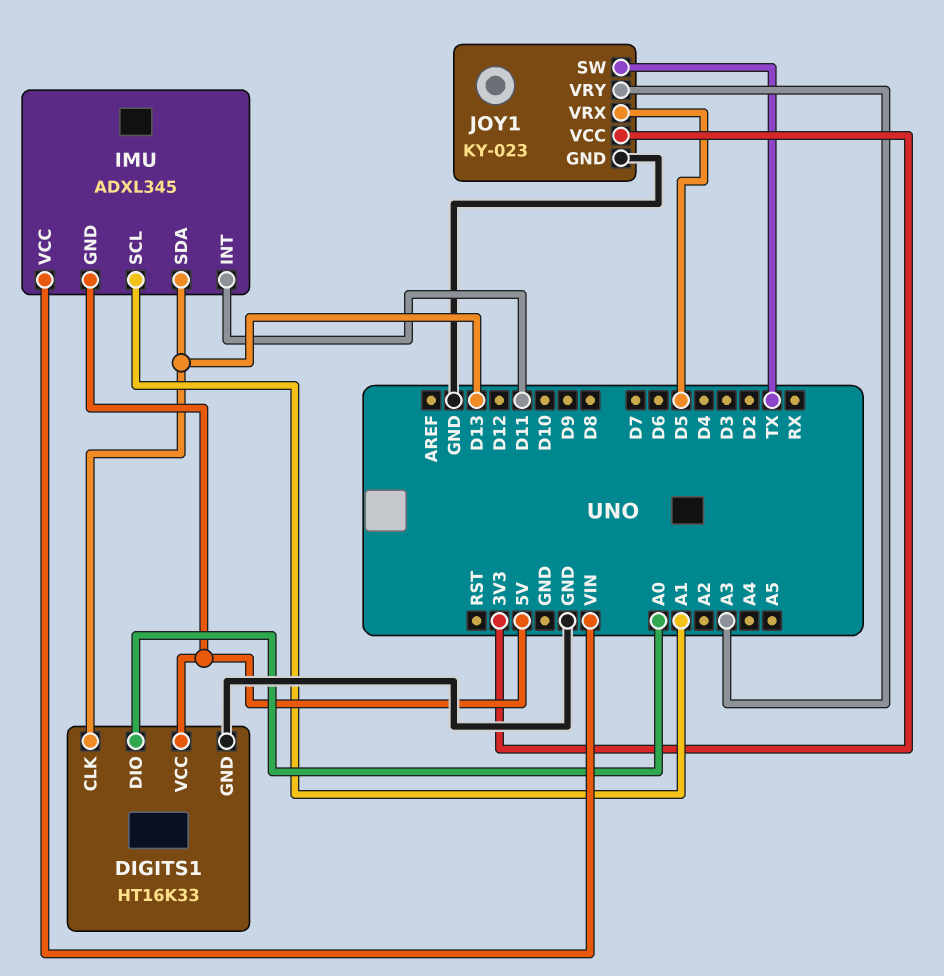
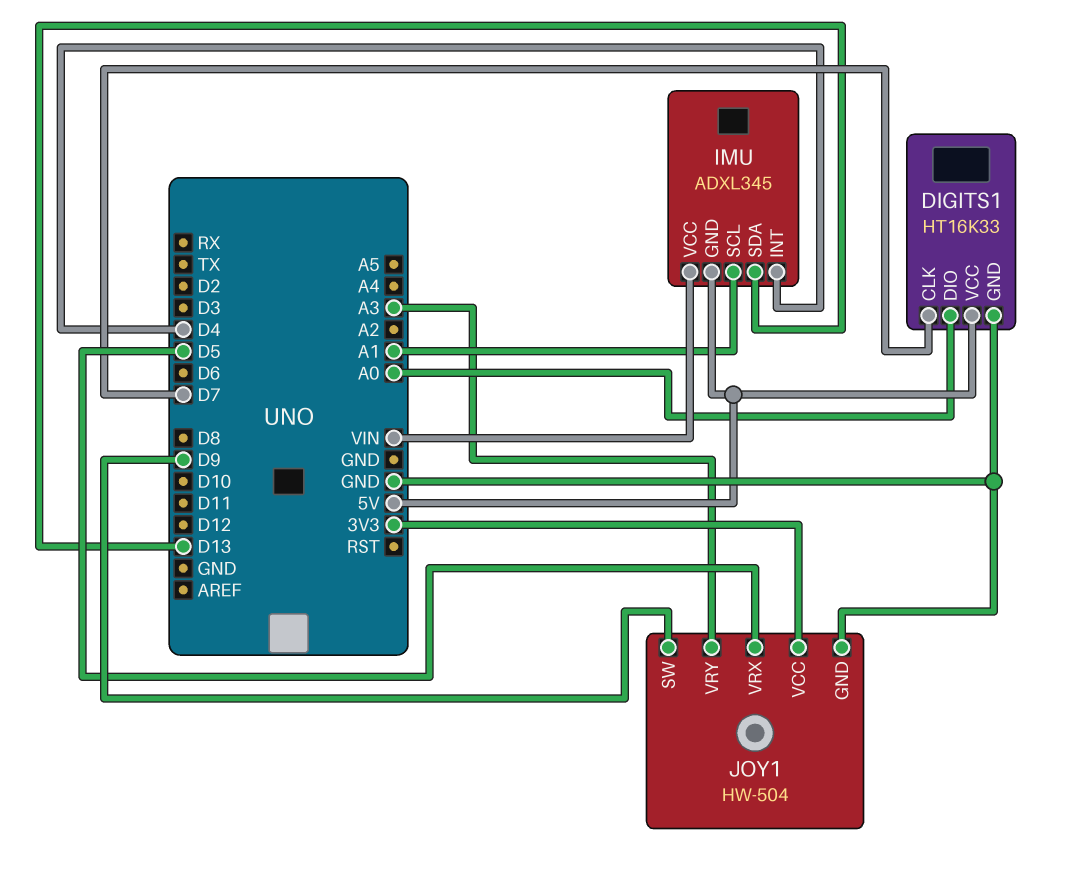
DIGITS1 pin CLK: D13 -> D7
IMU pin INT: D11 -> D4
JOY1: KY-023 -> HW-504
JOY1 pin SW: TX -> D9

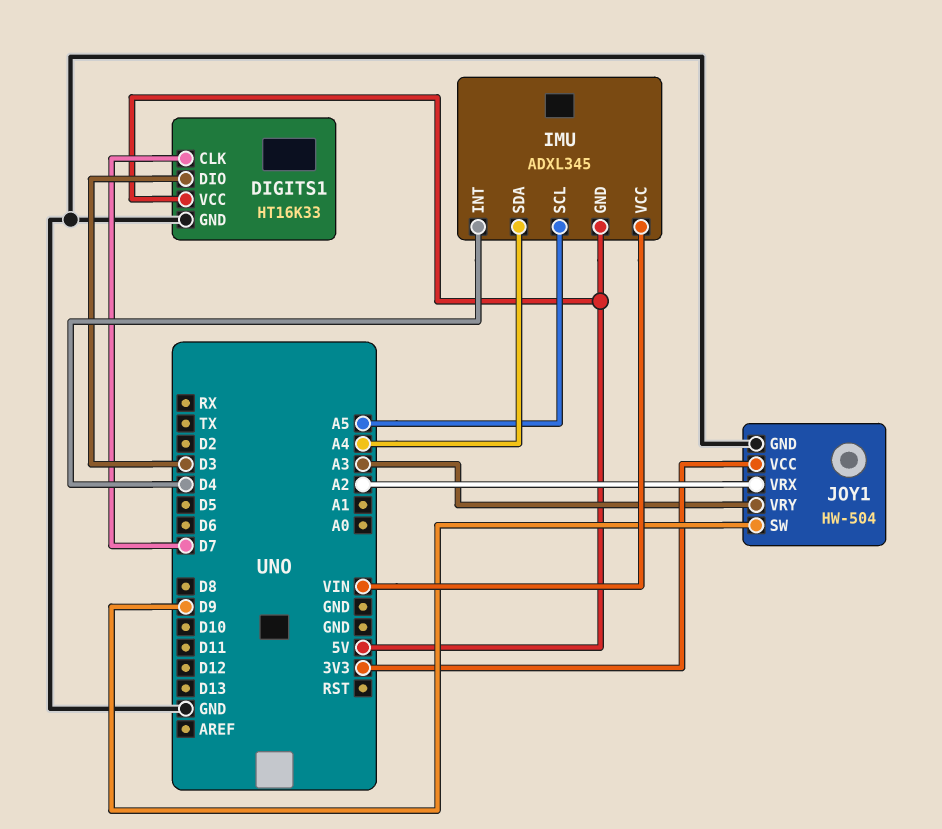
DIGITS1 pin DIO: A0 -> D3
IMU pin SCL: A1 -> A5
IMU pin SDA: D13 -> A4
JOY1 pin VRX: D5 -> A2

